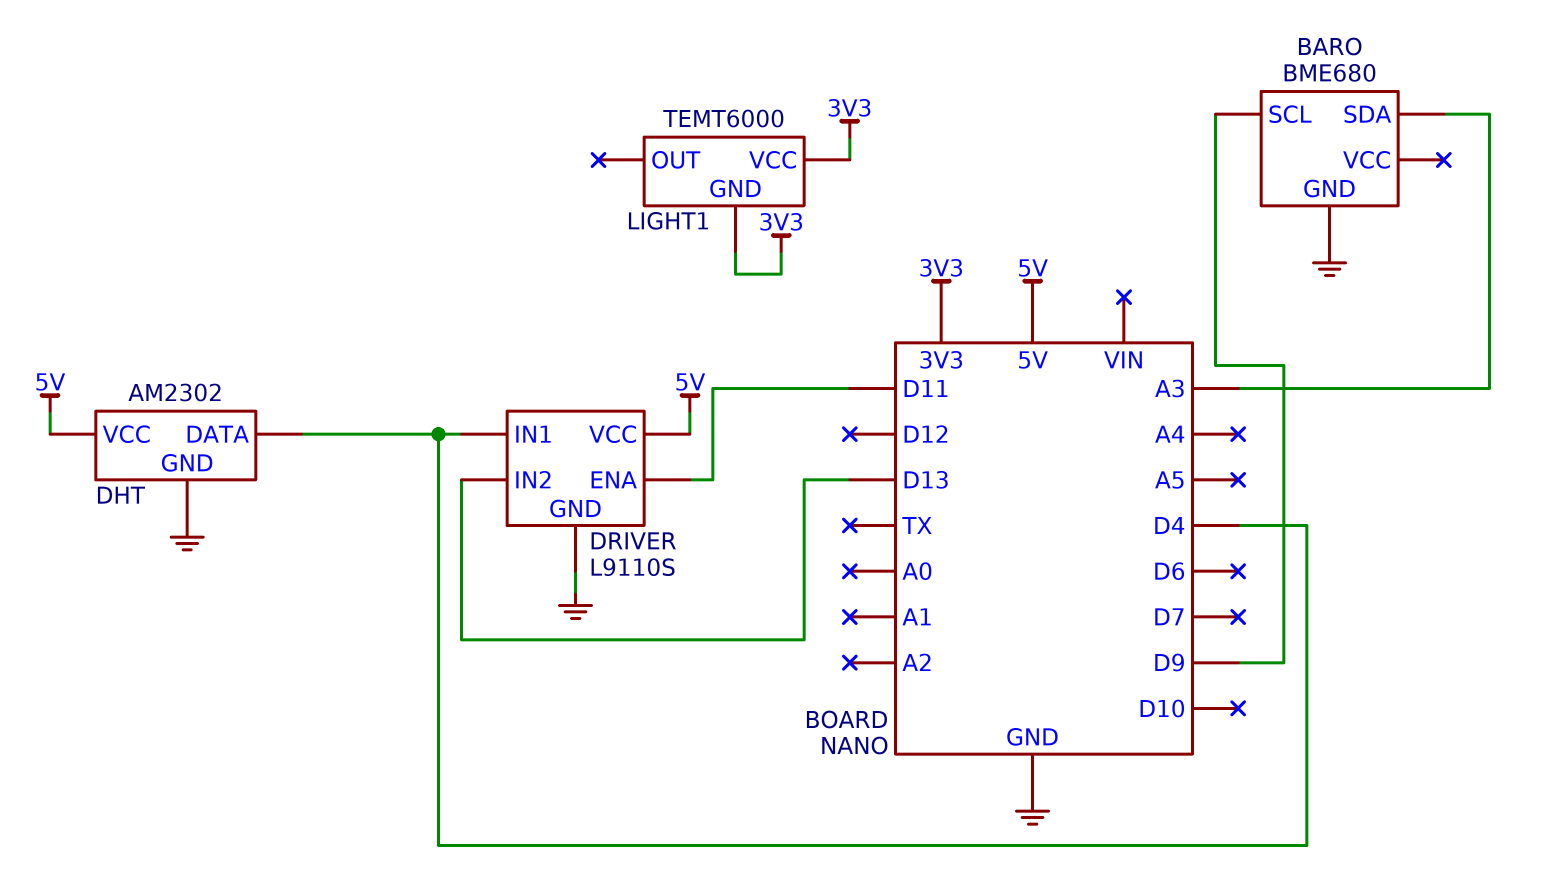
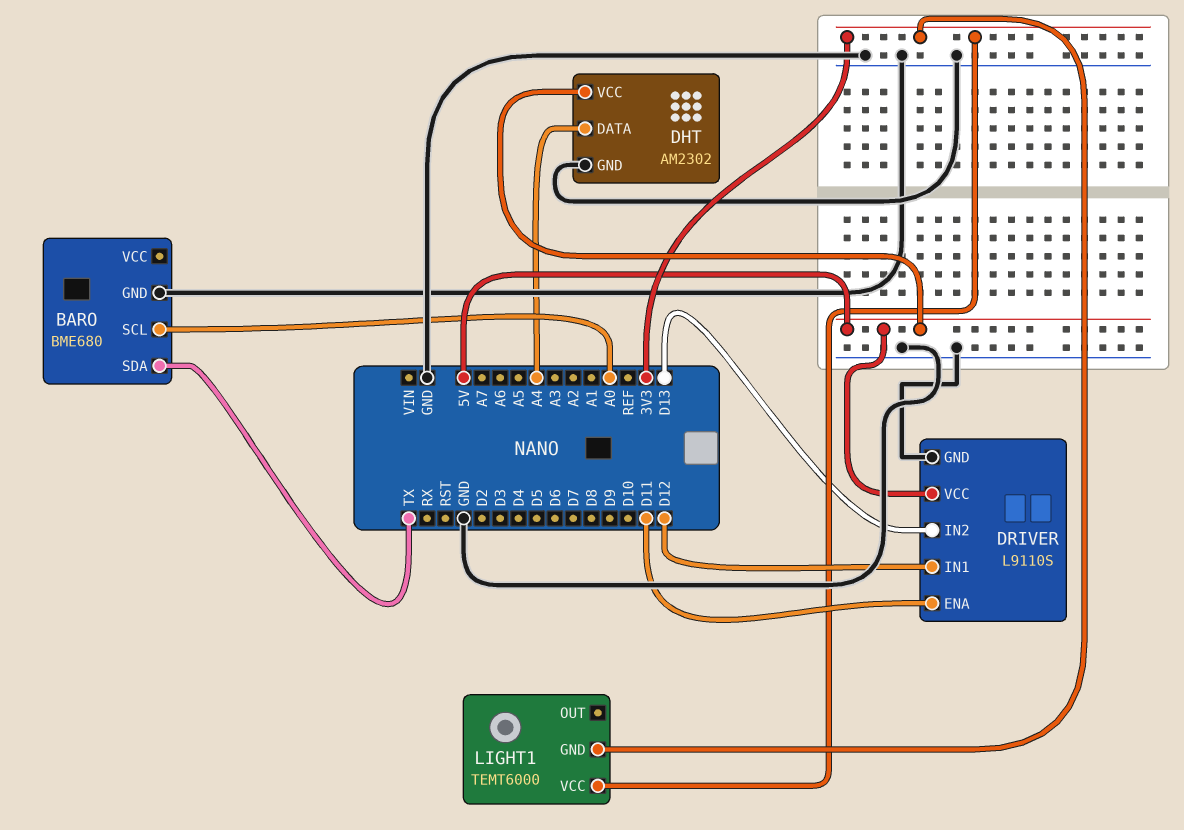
BARO pin SCL: D9 -> A0
BARO pin SDA: A3 -> TX
DHT pin DATA: D4 -> A4
DRIVER pin IN1: D4 -> D12

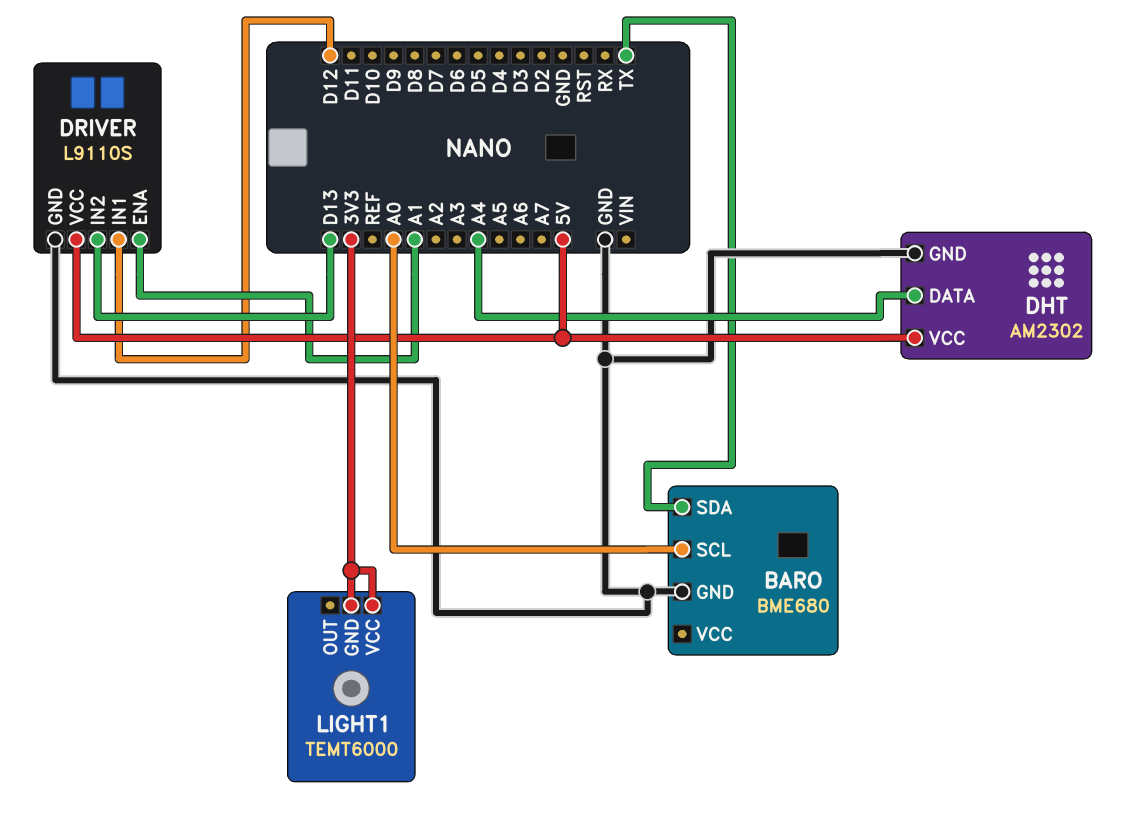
DRIVER pin ENA: D11 -> A1

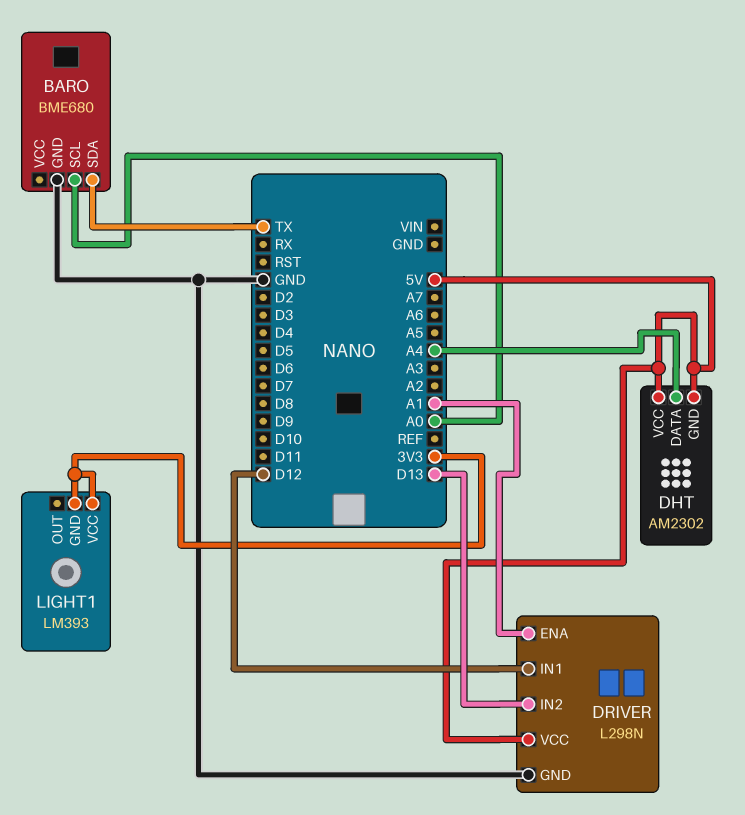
DHT pin GND: GND -> 5V
DRIVER: L9110S -> L298N
LIGHT1: TEMT6000 -> LM393

